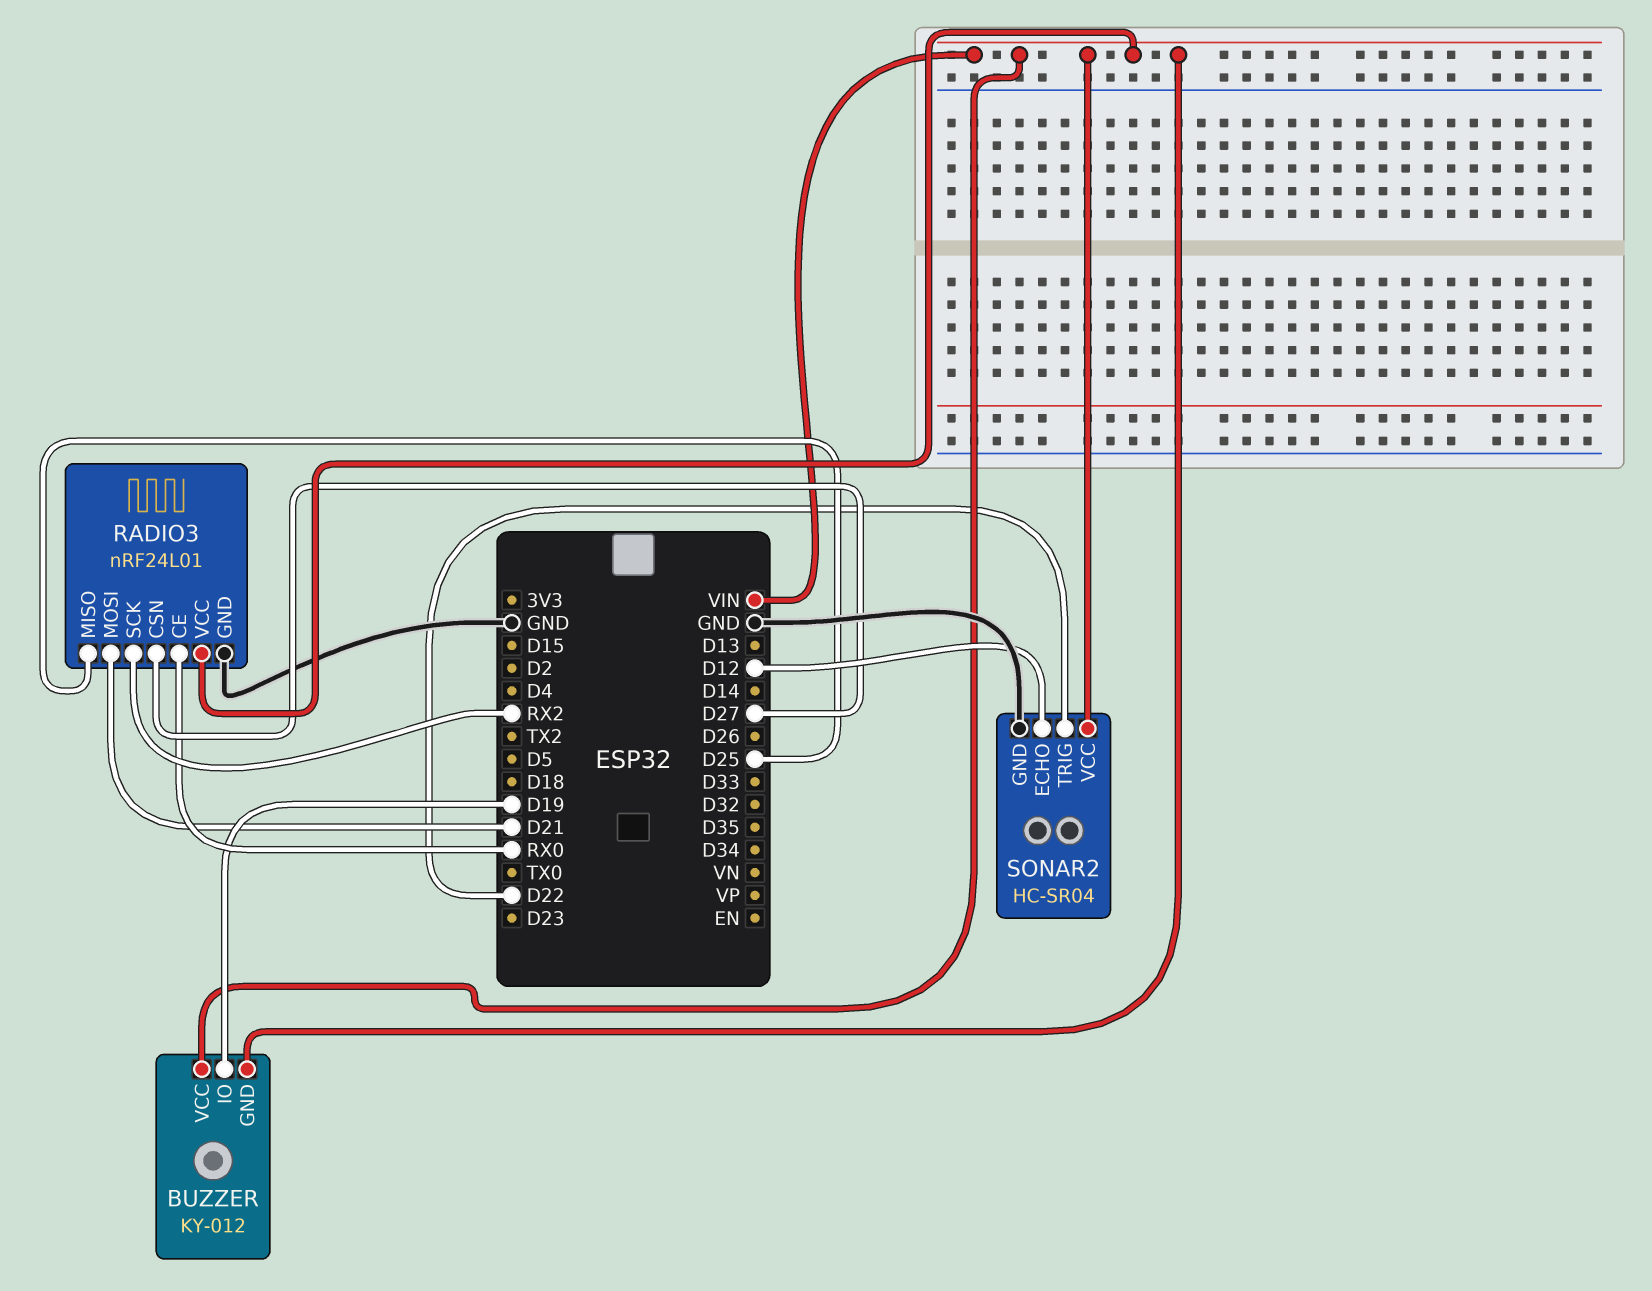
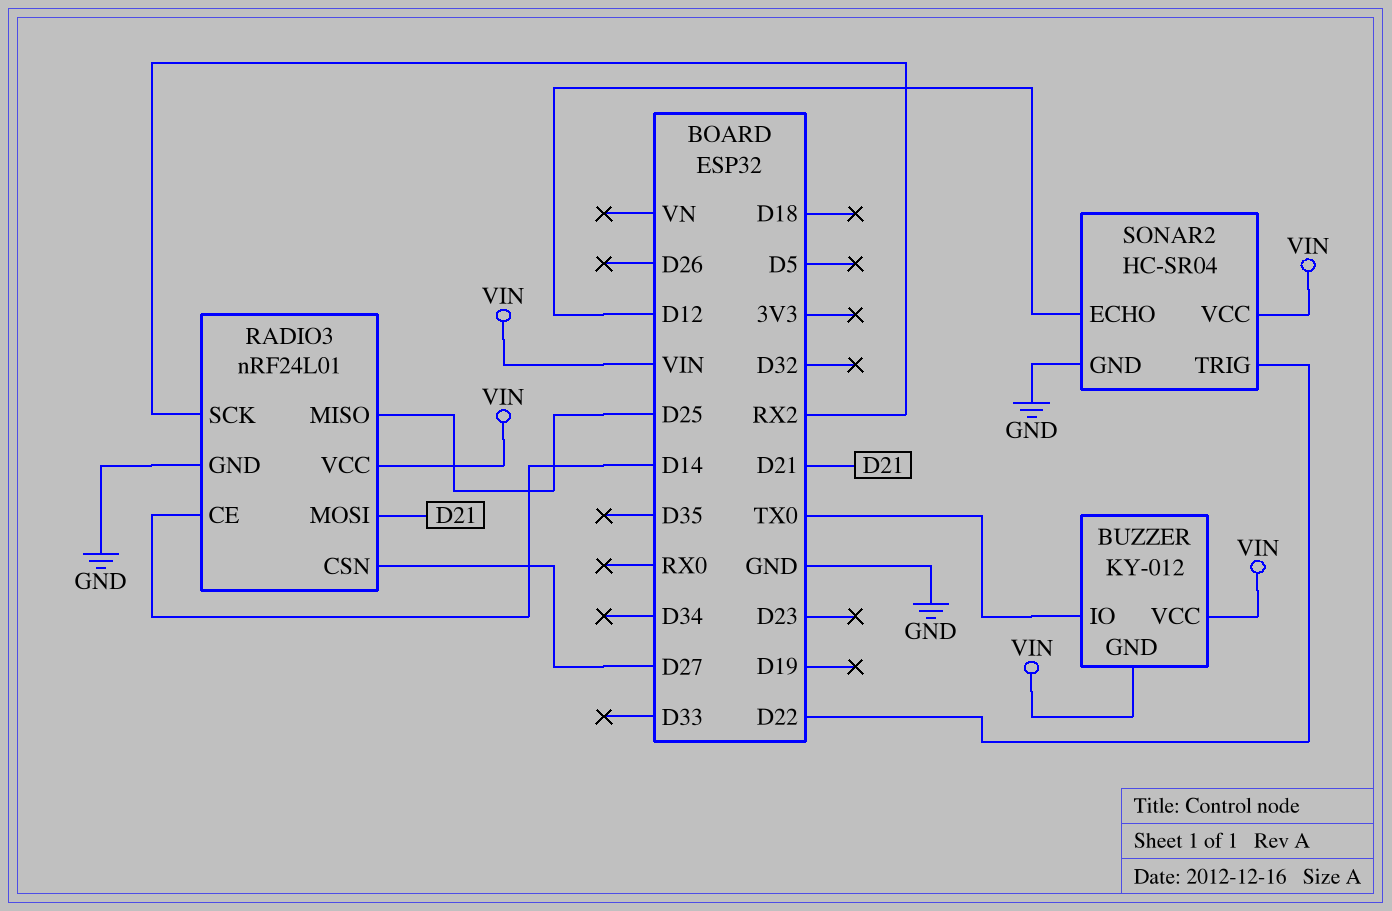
BUZZER pin IO: D19 -> TX0
RADIO3 pin CE: RX0 -> D14

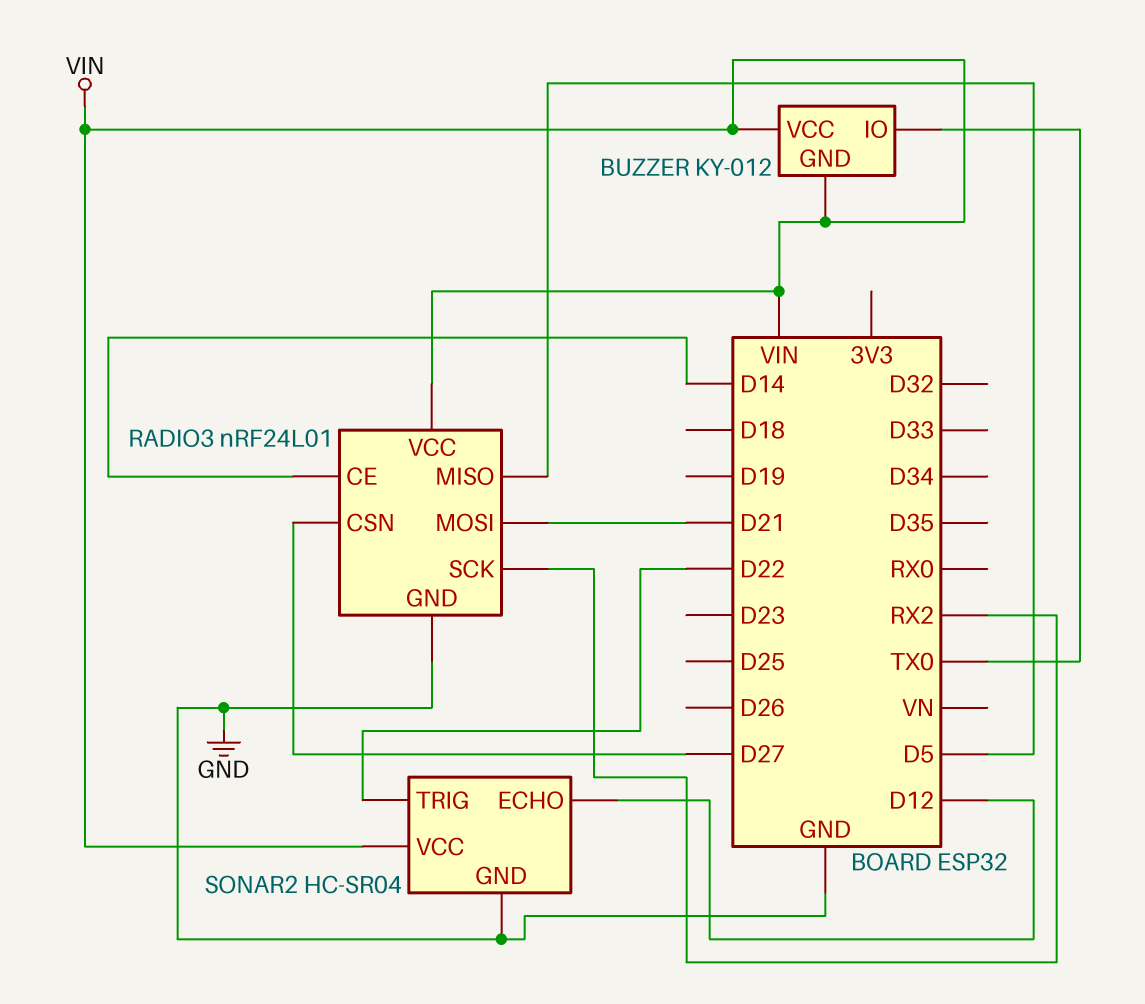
RADIO3 pin MISO: D25 -> D5

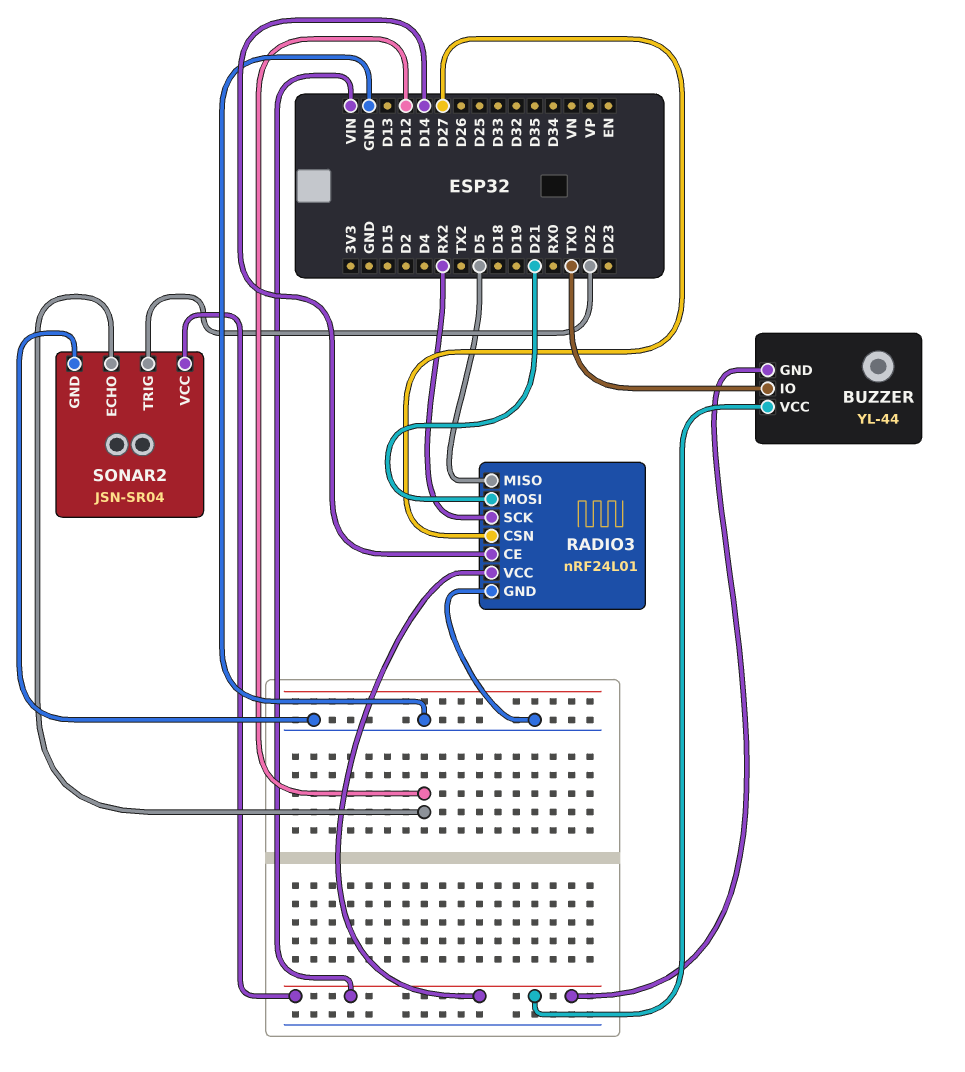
BUZZER: KY-012 -> YL-44
SONAR2: HC-SR04 -> JSN-SR04

